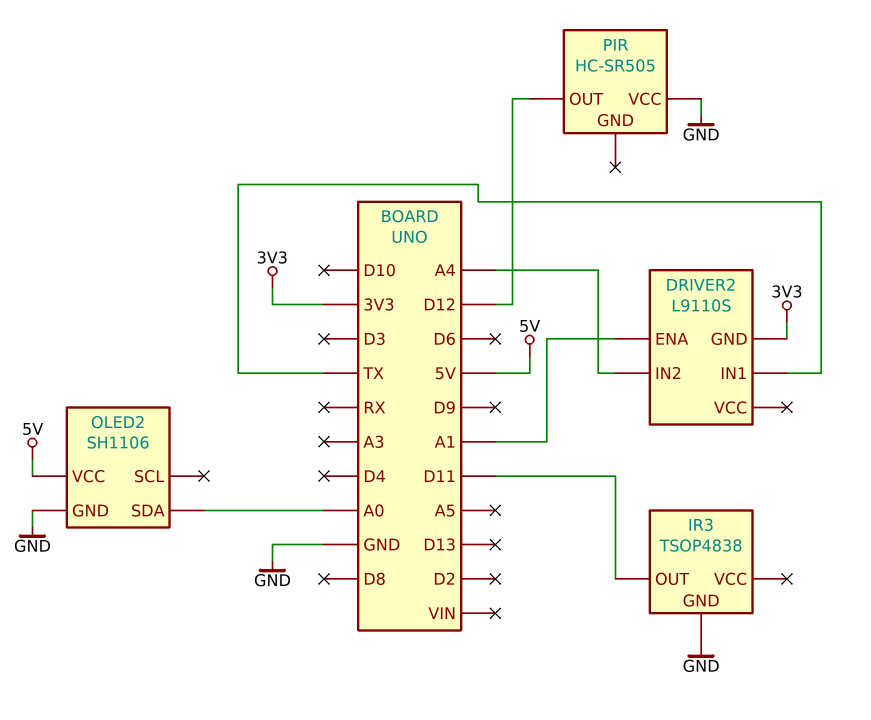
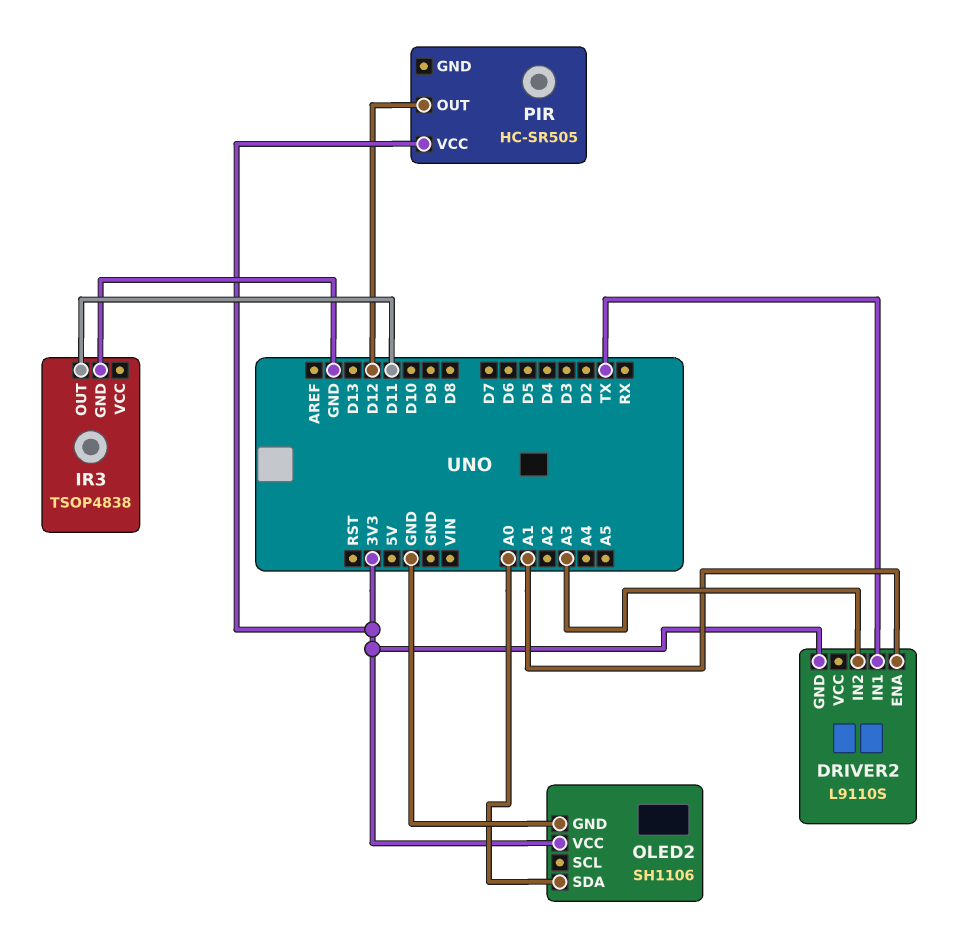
DRIVER2 pin IN2: A4 -> A3
OLED2 pin VCC: 5V -> 3V3
PIR pin VCC: GND -> 3V3

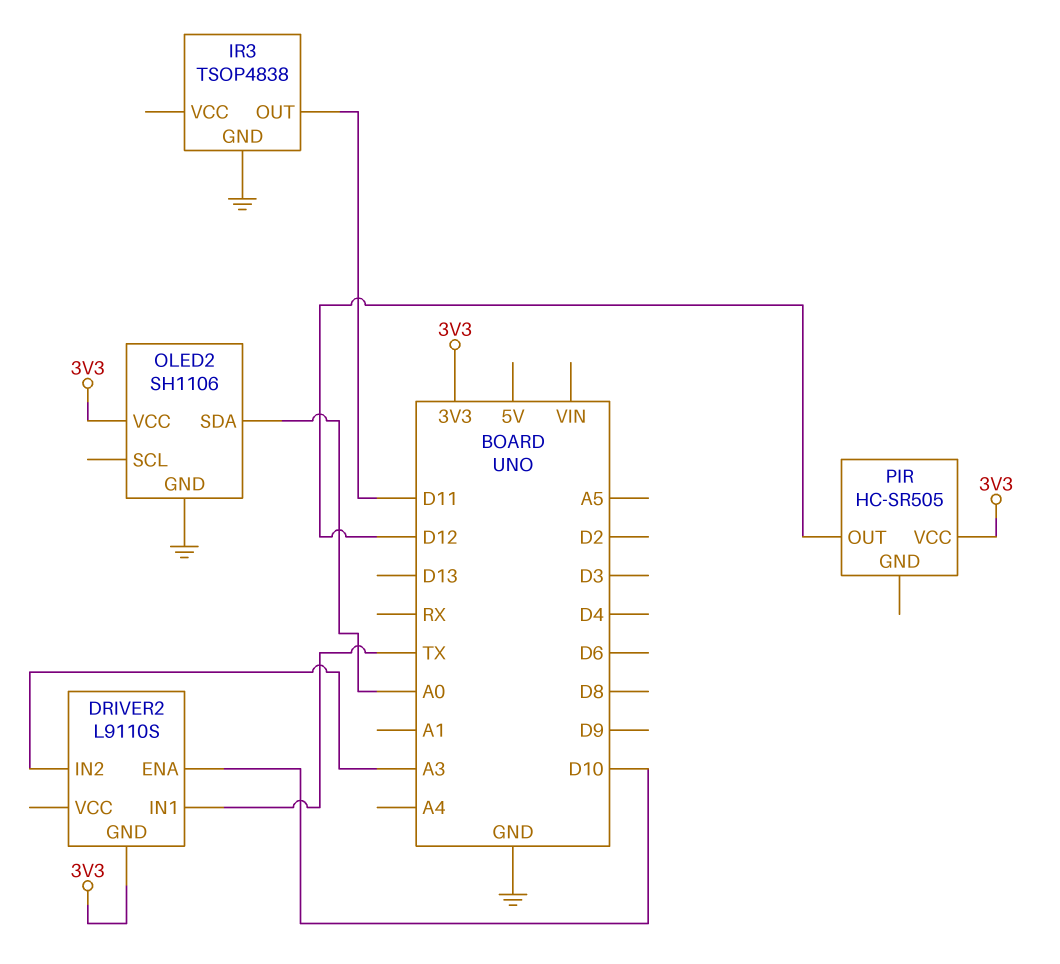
DRIVER2 pin ENA: A1 -> D10

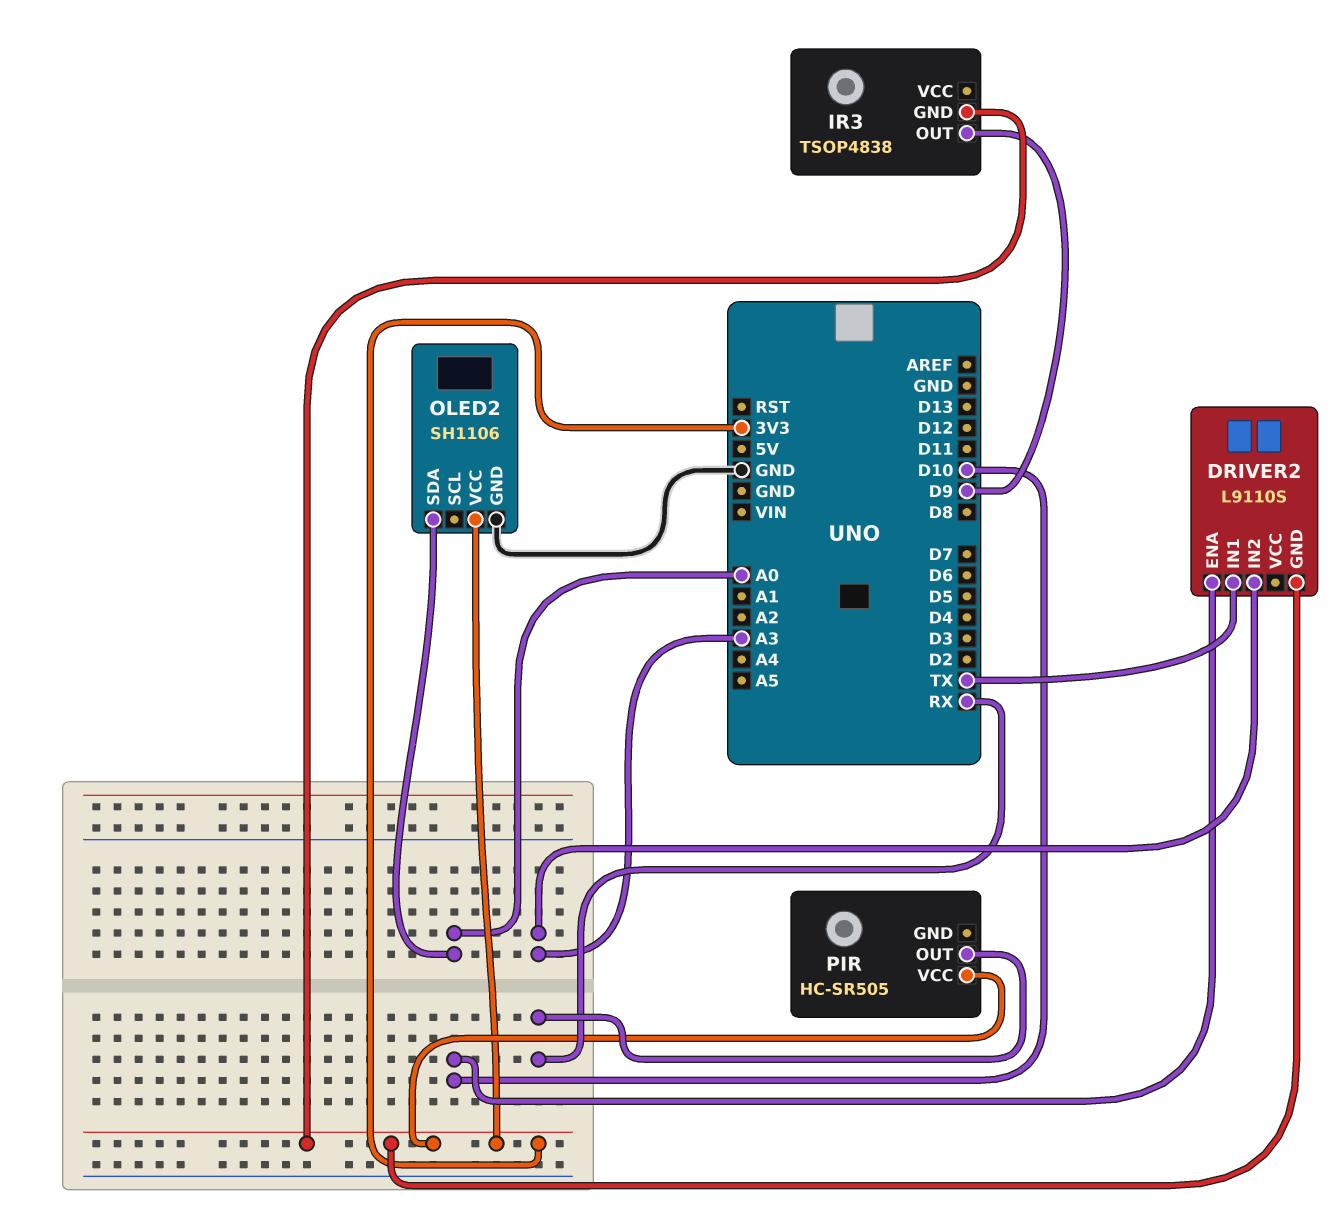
IR3 pin GND: GND -> 3V3
IR3 pin OUT: D11 -> D9
PIR pin OUT: D12 -> RX

